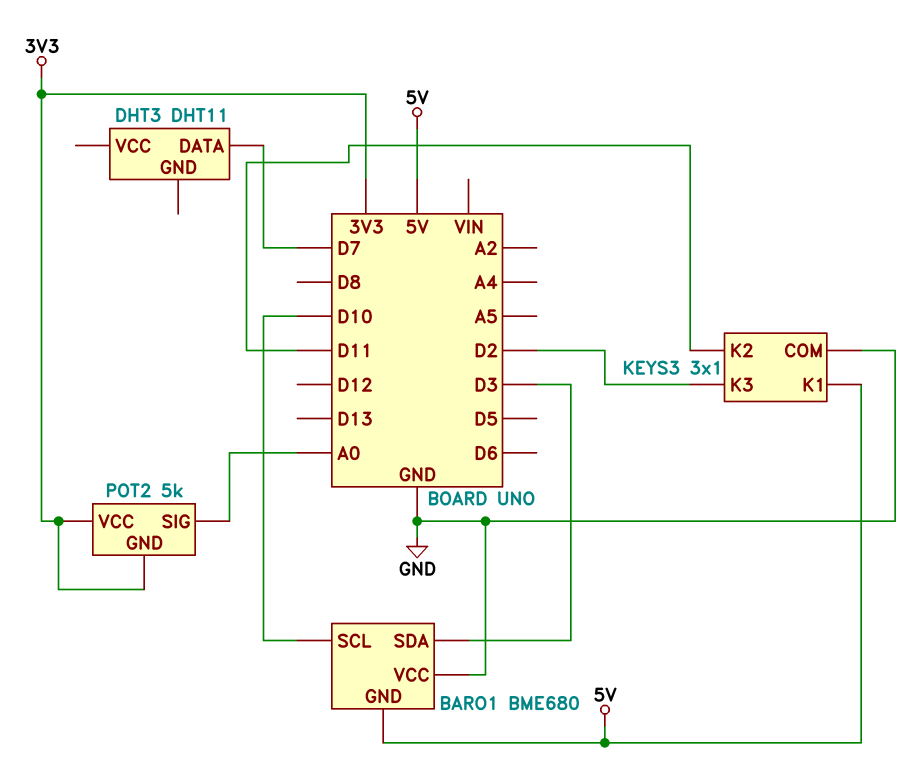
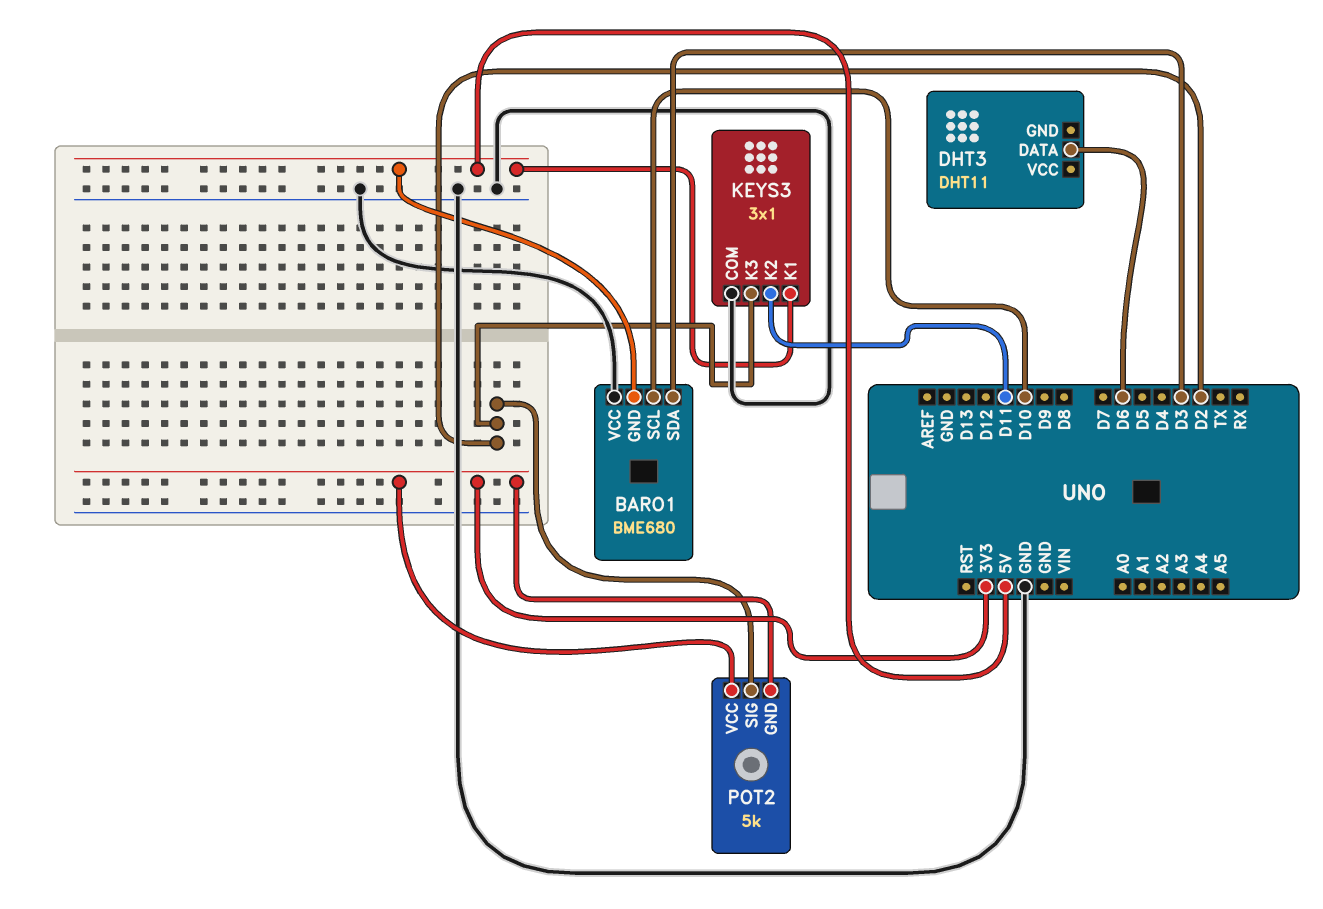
DHT3 pin DATA: D7 -> D6
POT2 pin SIG: A0 -> D2

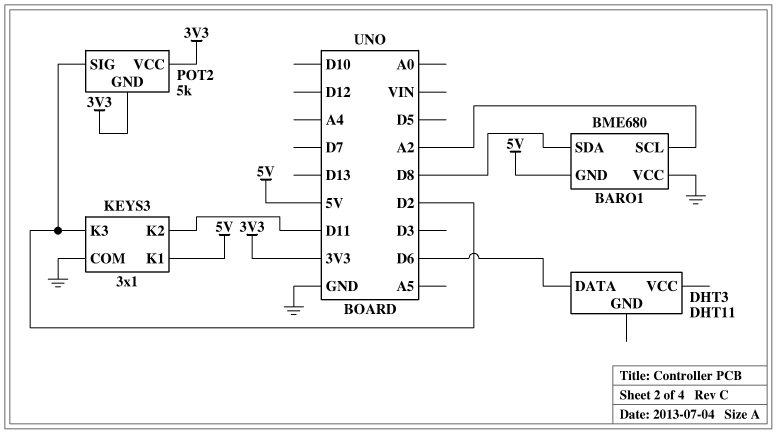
BARO1 pin SCL: D10 -> A2
BARO1 pin SDA: D3 -> D8

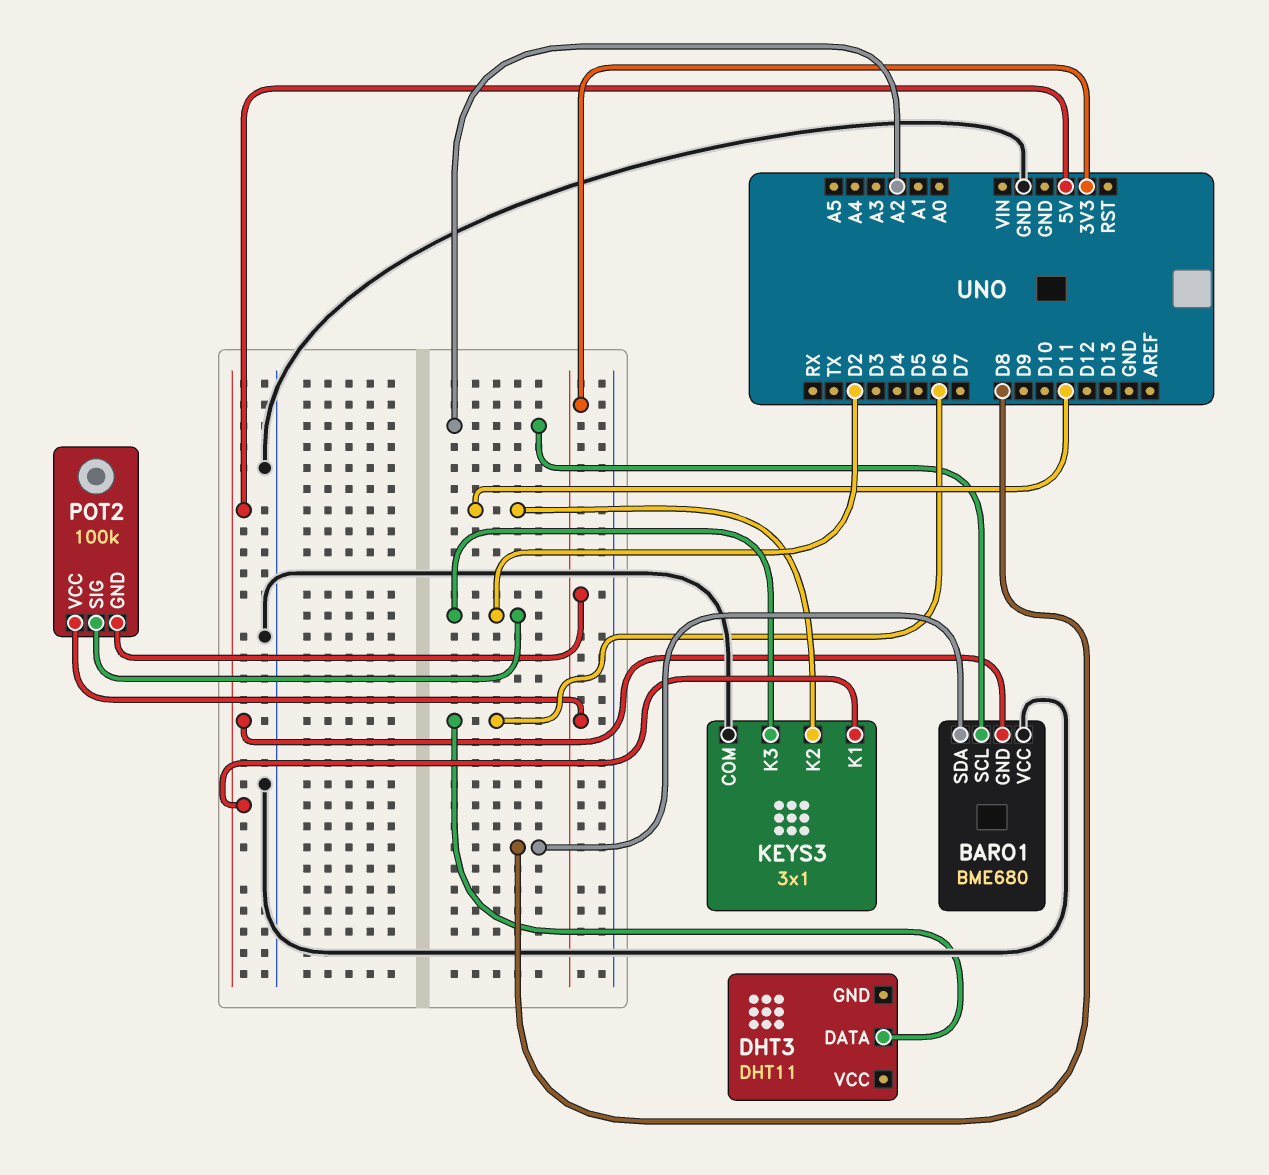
POT2: 5k -> 100k

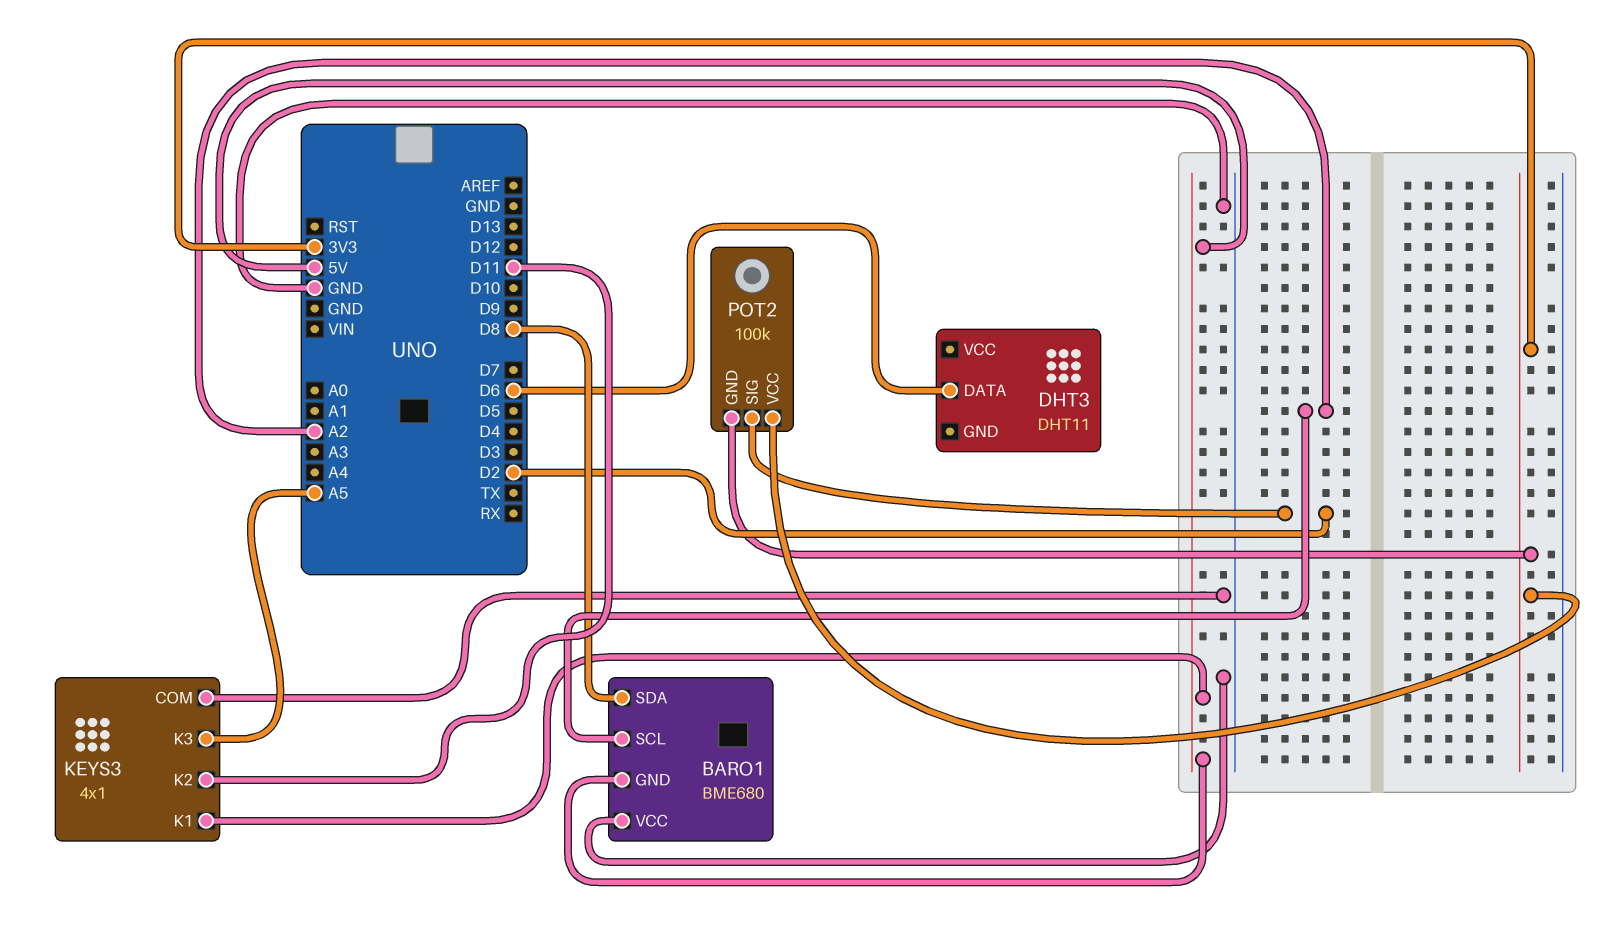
KEYS3: 3x1 -> 4x1
KEYS3 pin K3: D2 -> A5

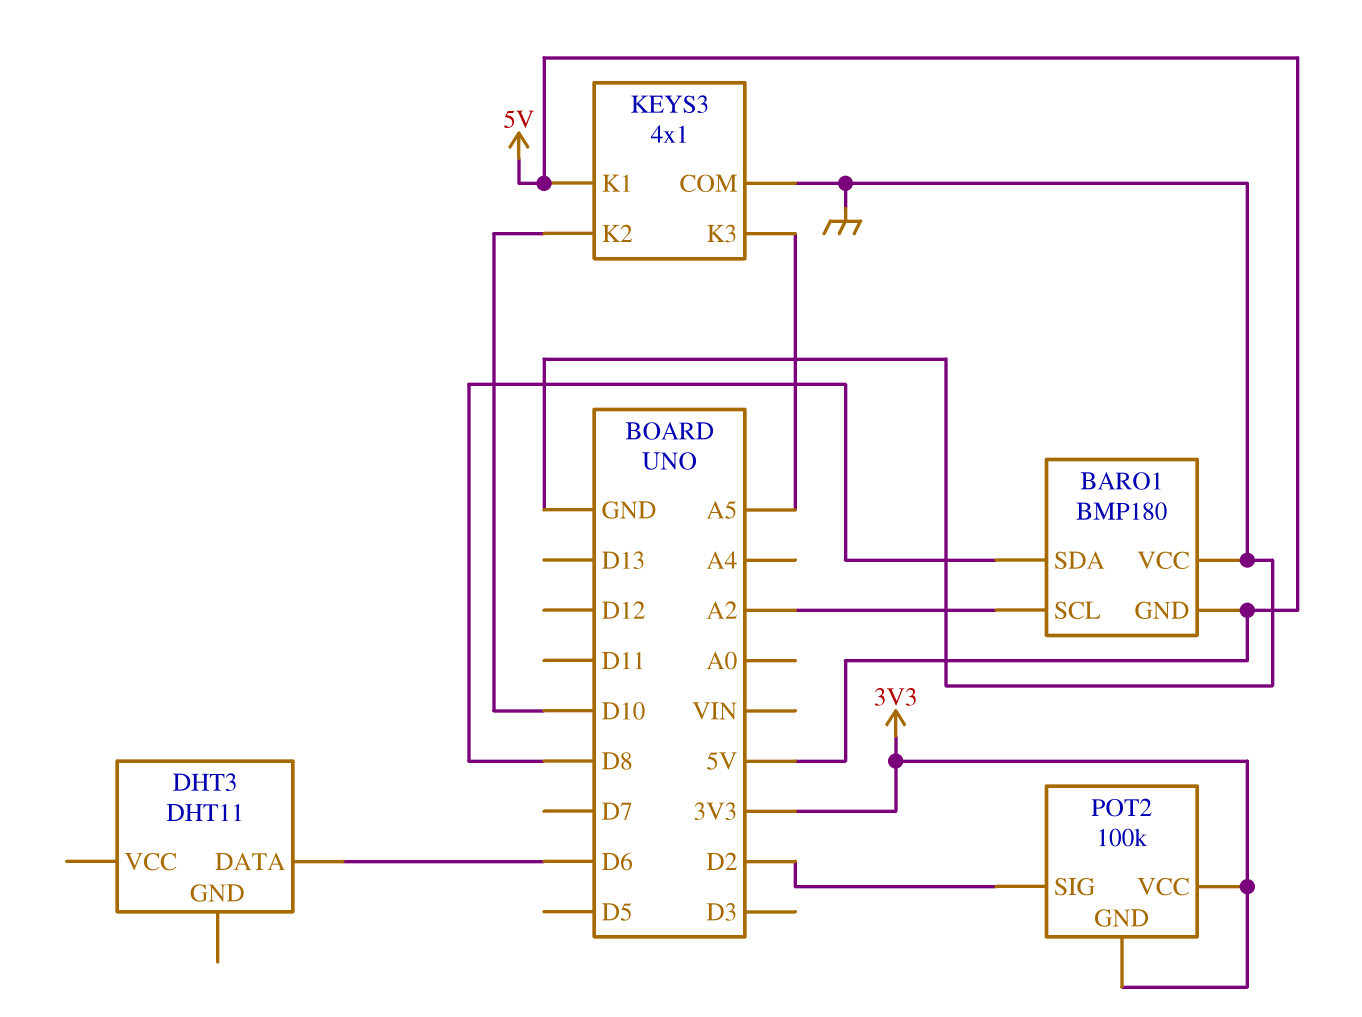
BARO1: BME680 -> BMP180
KEYS3 pin K2: D11 -> D10

